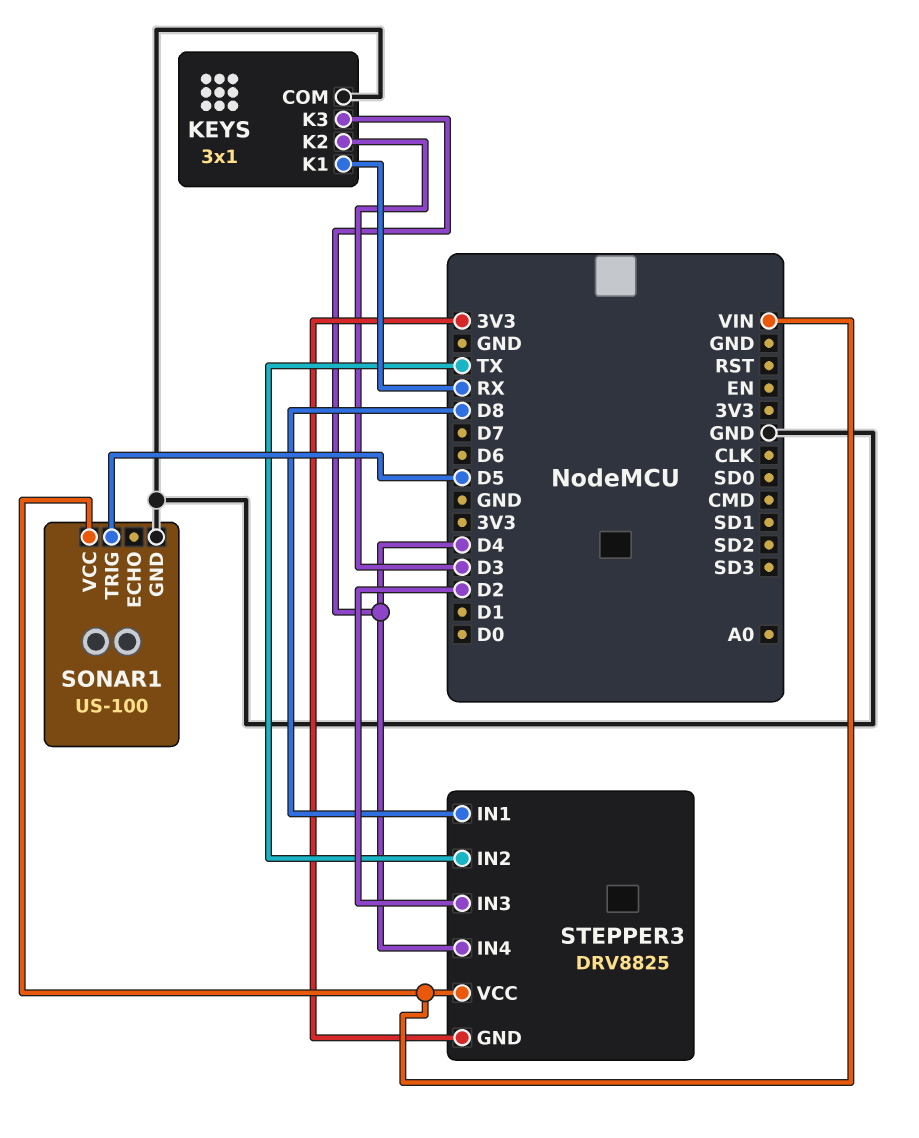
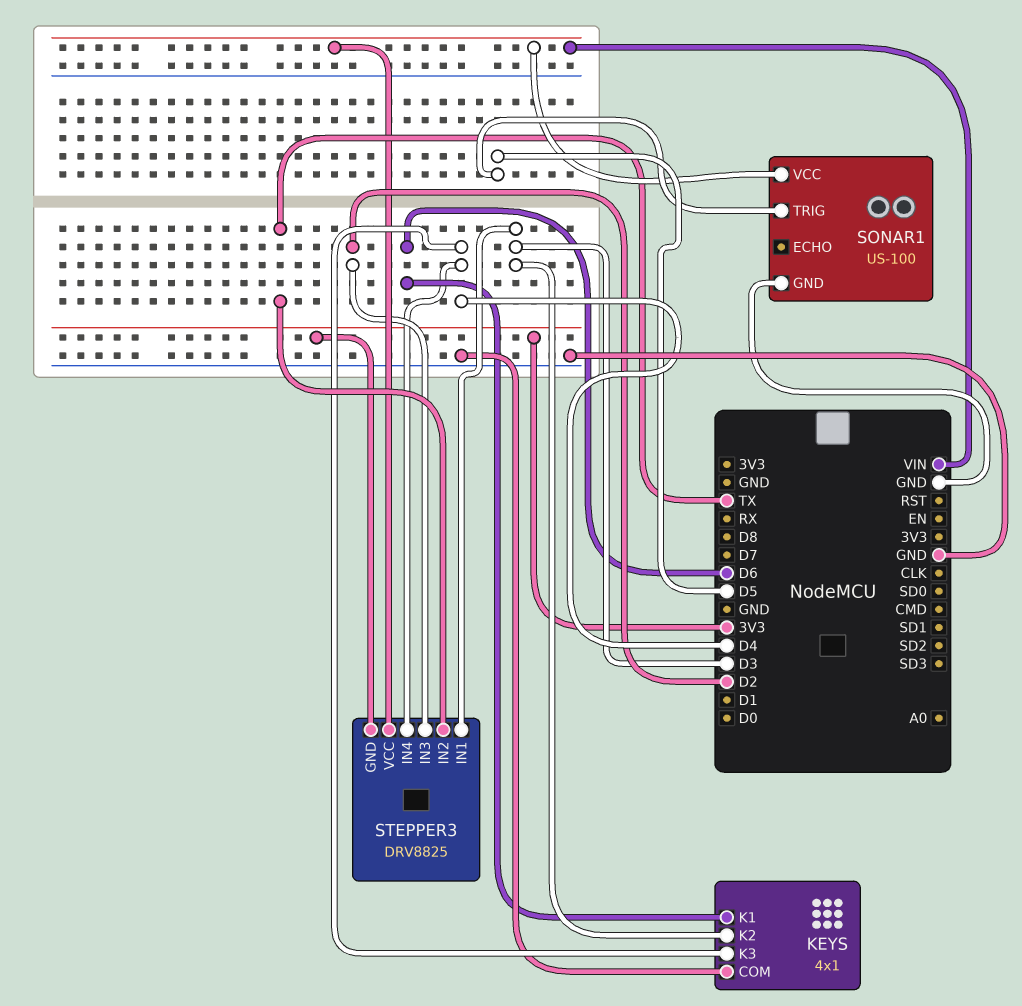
KEYS: 3x1 -> 4x1
KEYS pin K1: RX -> D6
STEPPER3 pin IN1: D8 -> D3

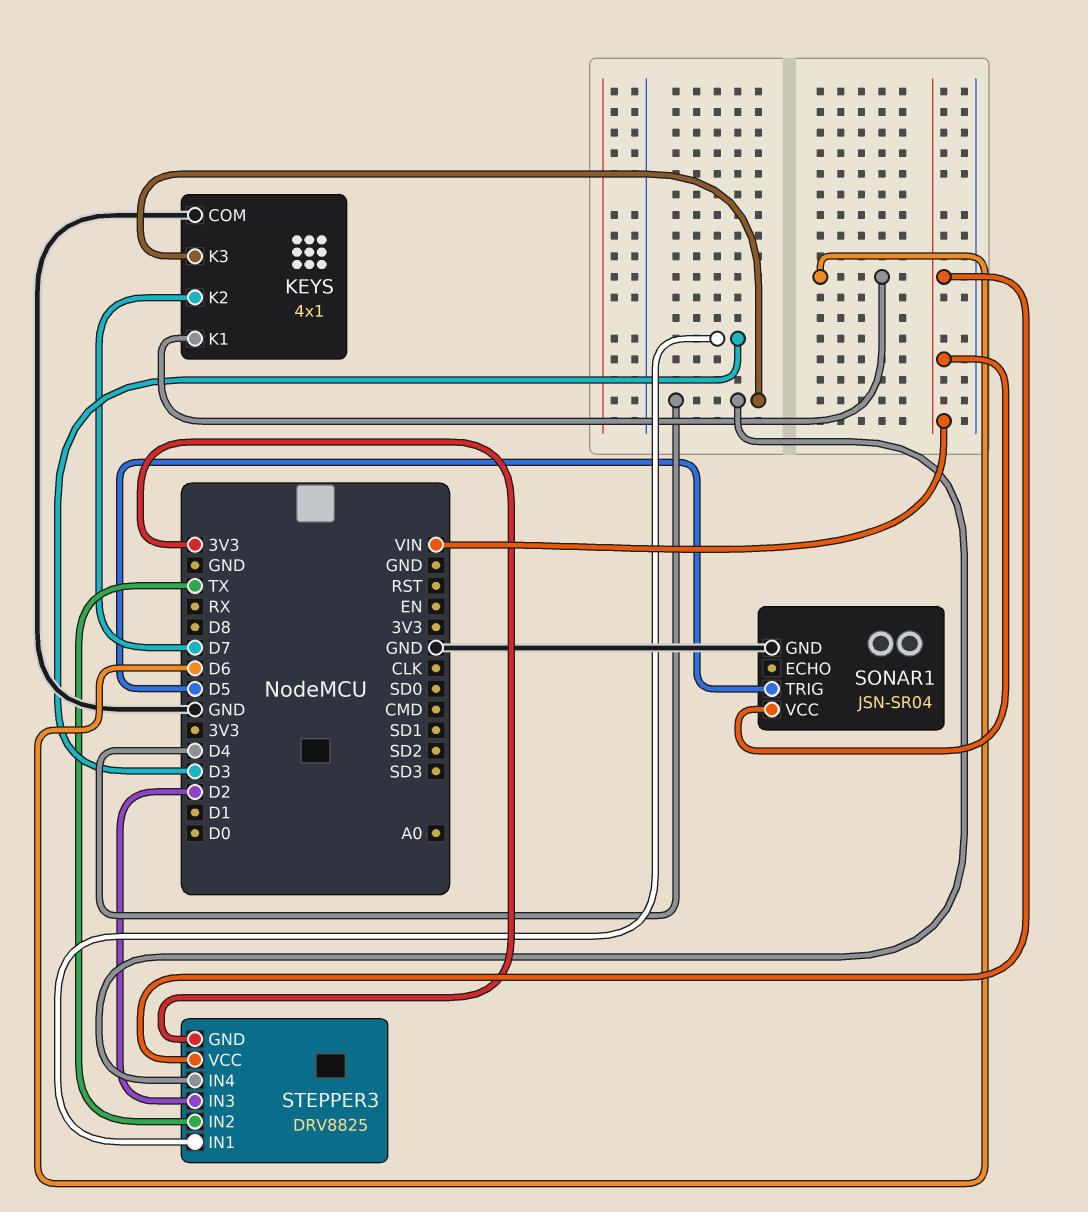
KEYS pin K2: D3 -> D7
SONAR1: US-100 -> JSN-SR04

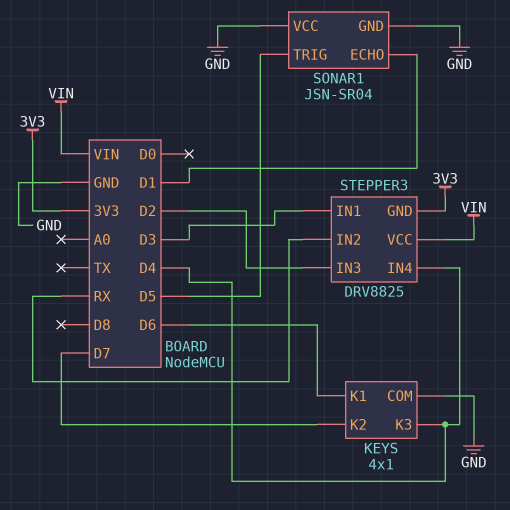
SONAR1 pin ECHO: none -> D1
SONAR1 pin VCC: VIN -> GND
STEPPER3 pin IN2: TX -> RX

